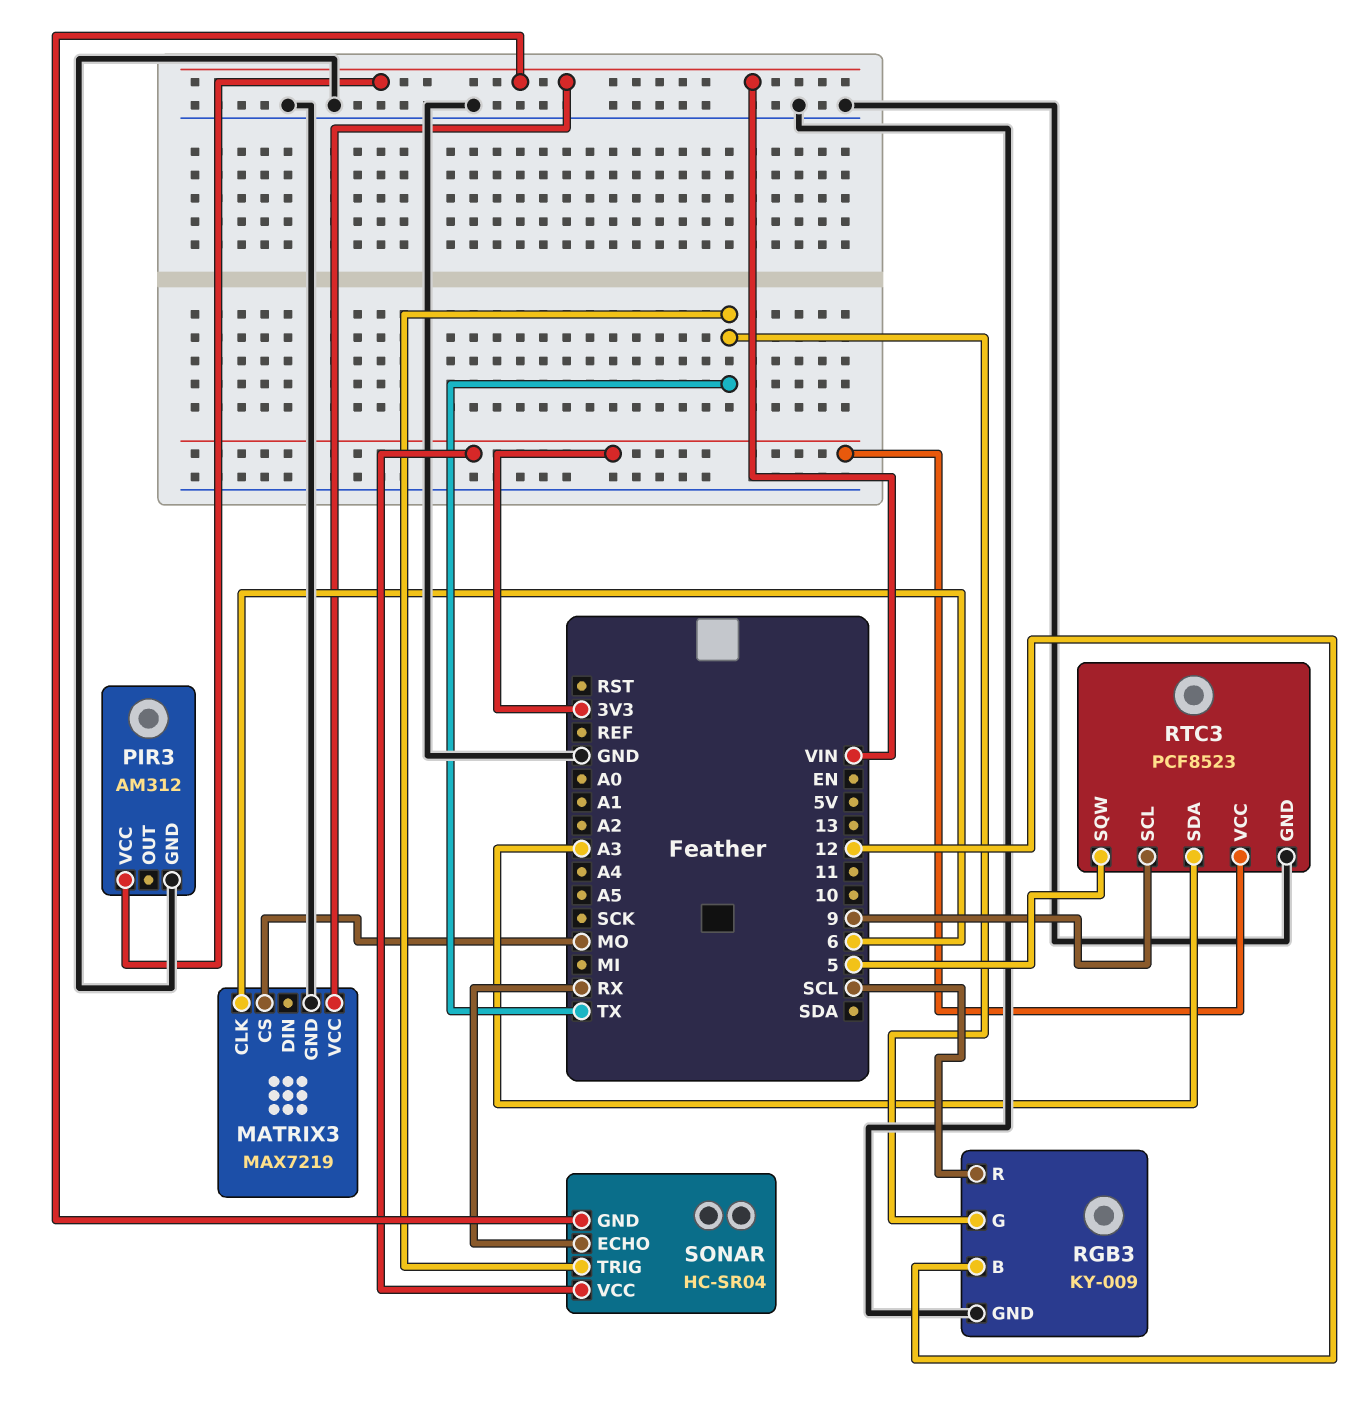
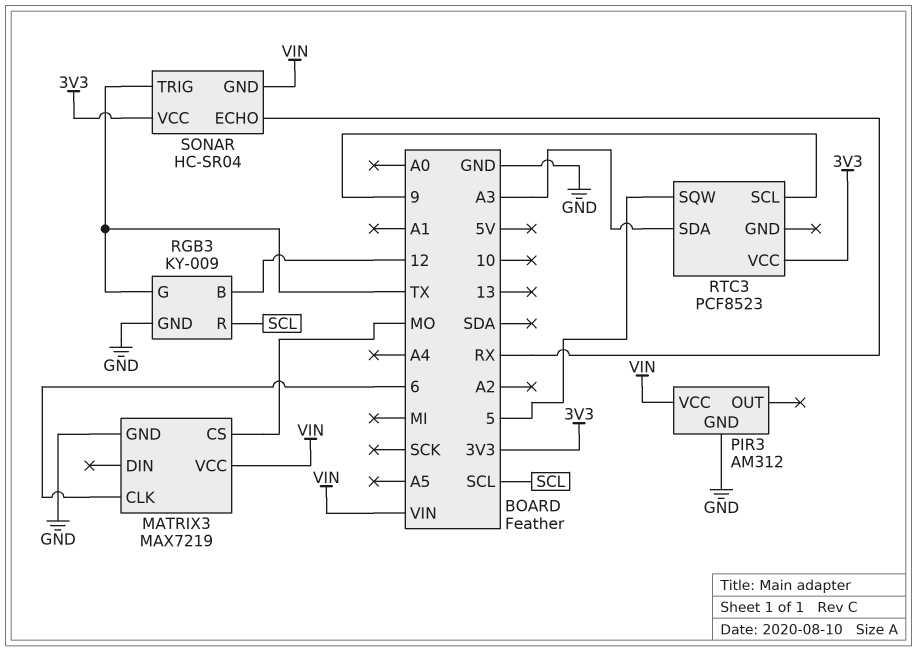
RTC3 pin GND: GND -> none

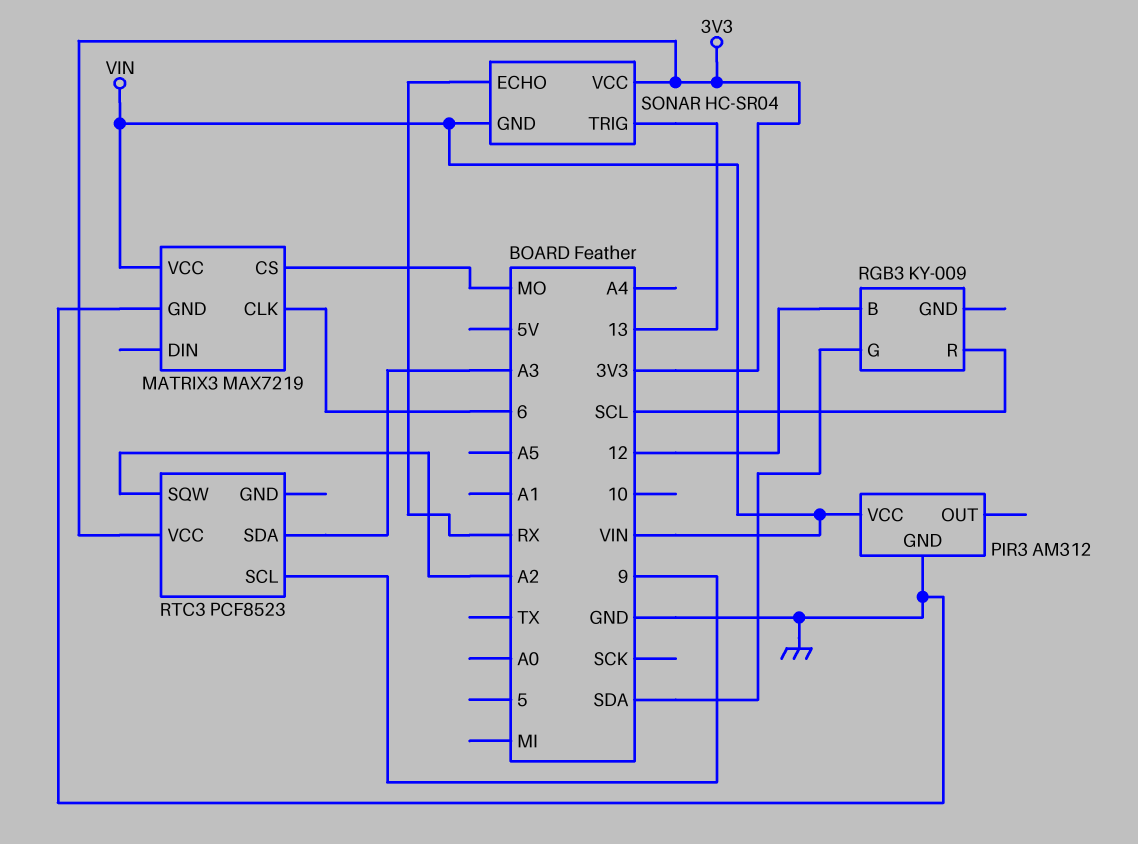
RGB3 pin G: TX -> SDA
RGB3 pin GND: GND -> none
RTC3 pin SQW: 5 -> A2
SONAR pin TRIG: TX -> 13

